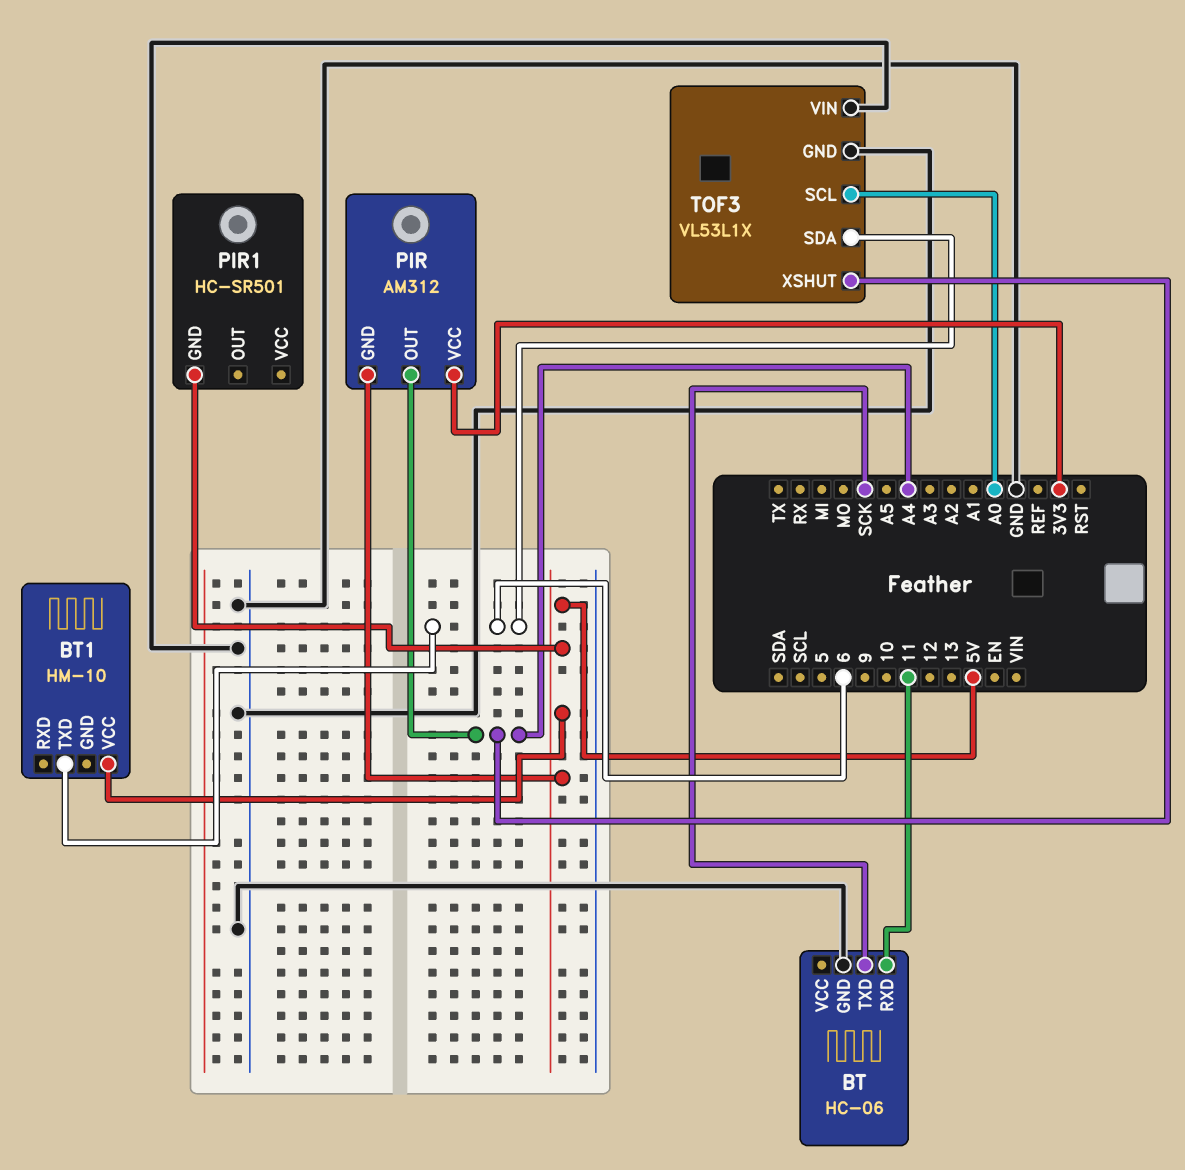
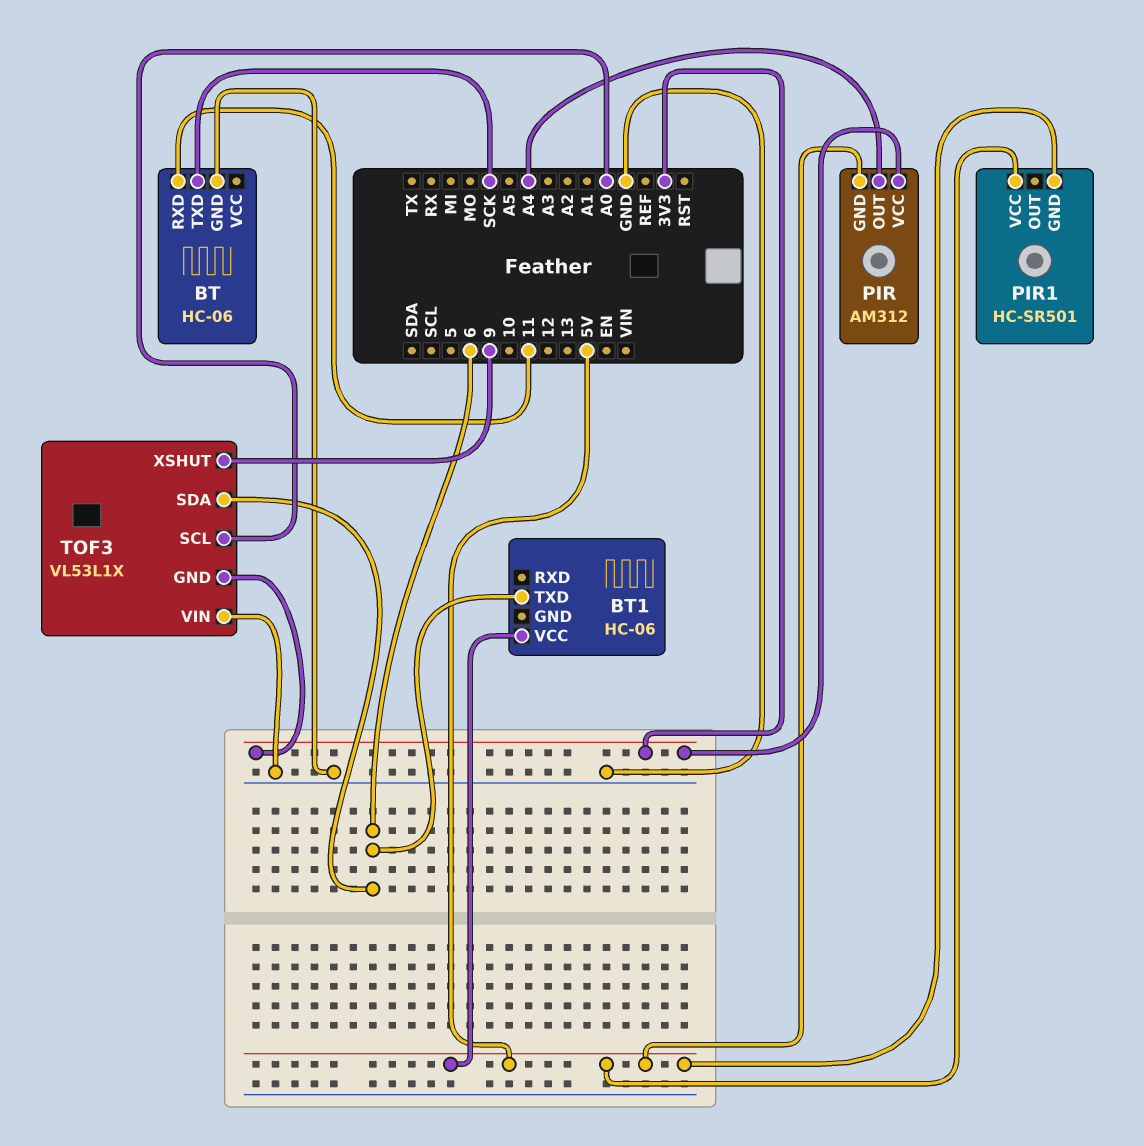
BT1: HM-10 -> HC-06
PIR1 pin VCC: none -> 5V
TOF3 pin GND: GND -> 3V3
TOF3 pin XSHUT: A4 -> 9

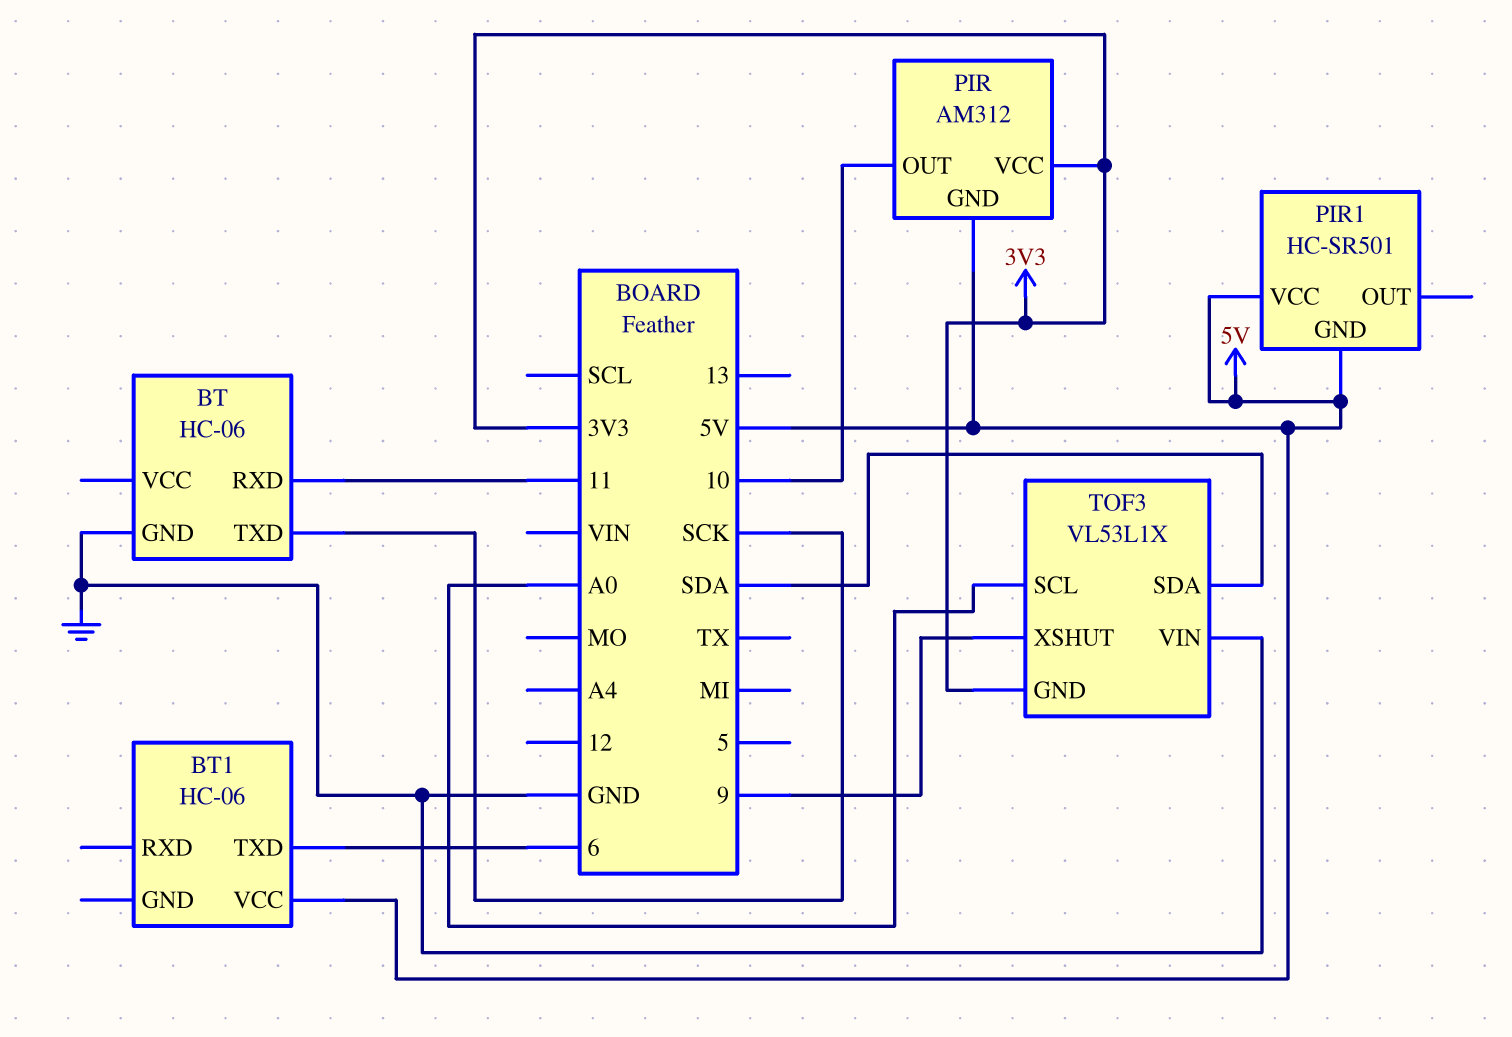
PIR pin OUT: A4 -> 10
TOF3 pin SDA: 6 -> SDA

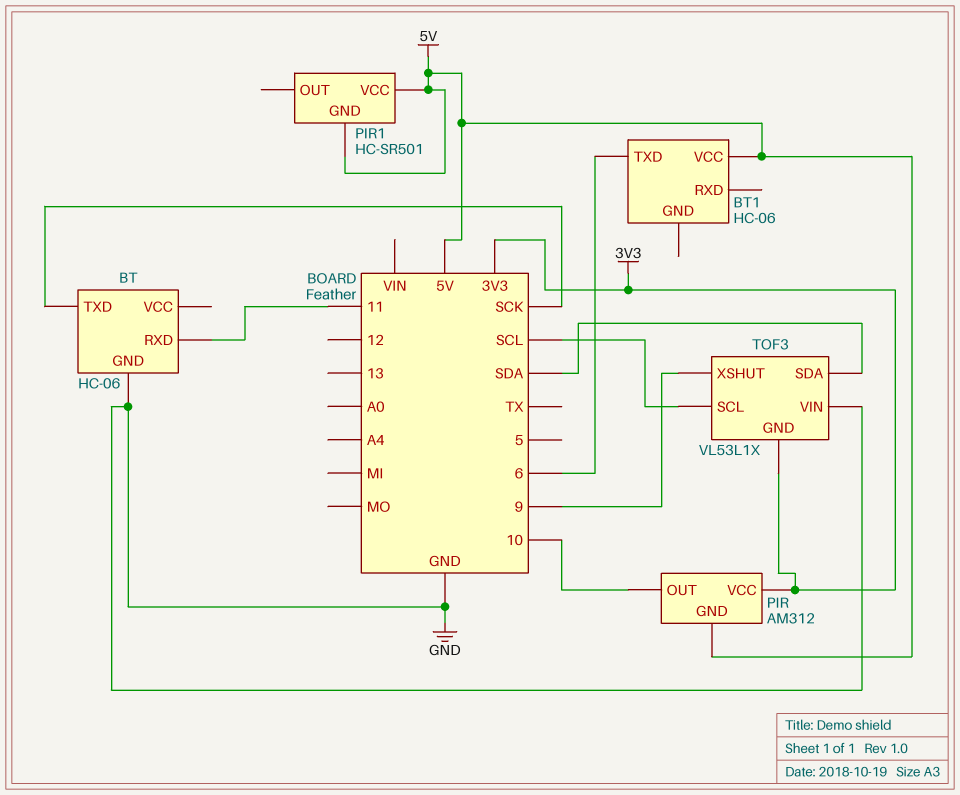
TOF3 pin SCL: A0 -> SCL

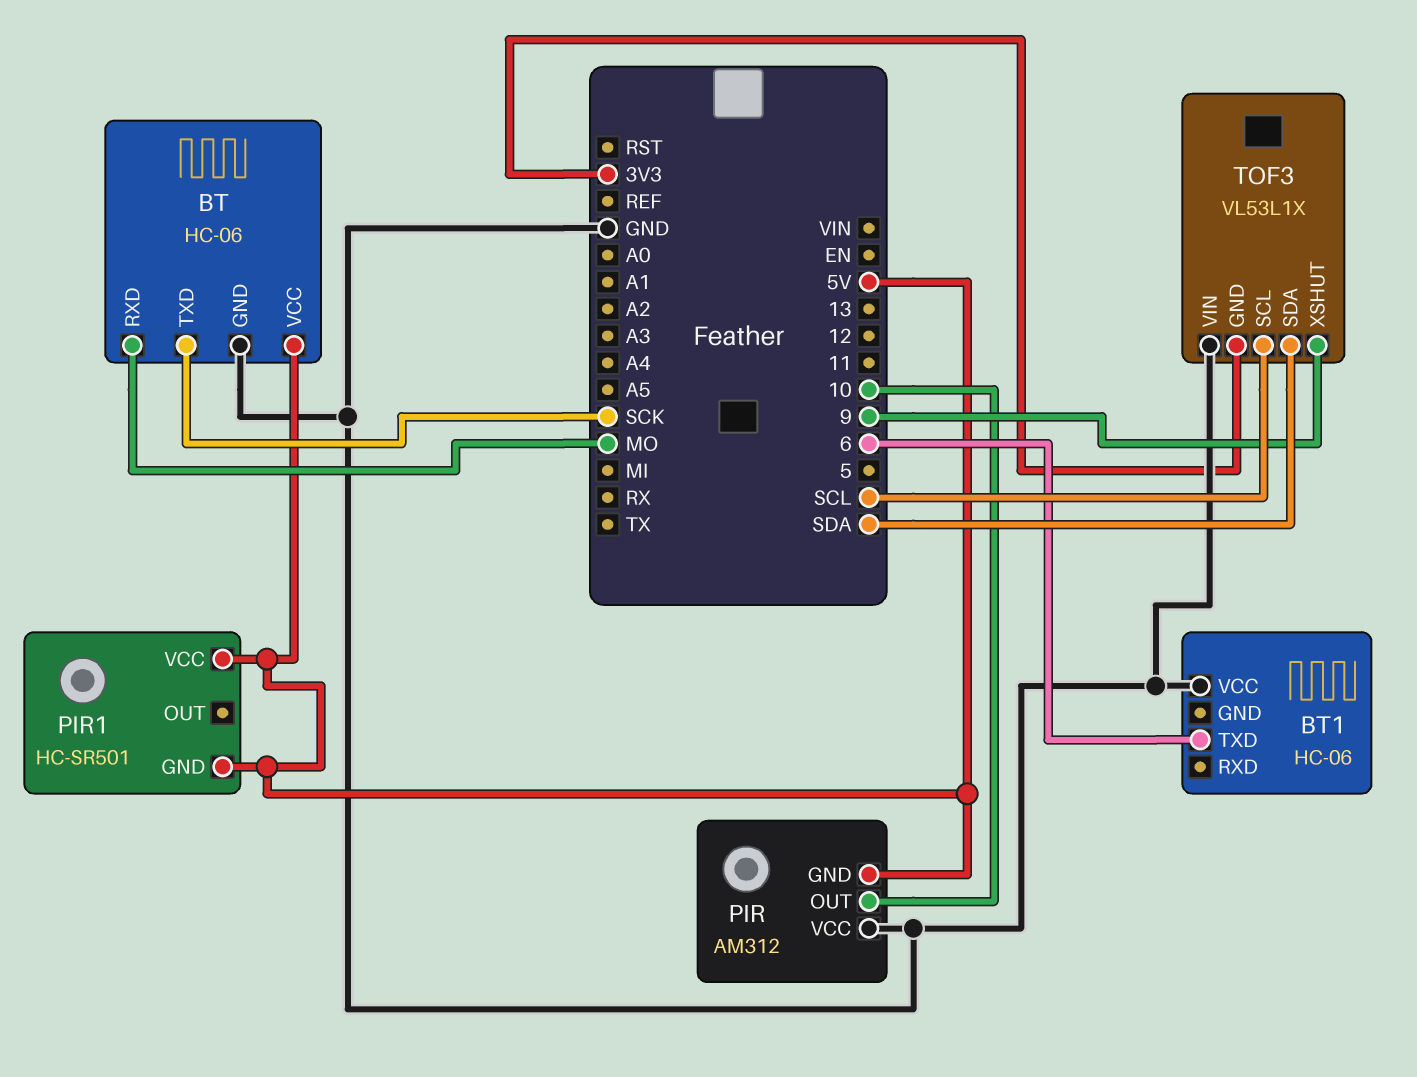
BT pin RXD: 11 -> MO
BT pin VCC: none -> 5V
BT1 pin VCC: 5V -> GND
PIR pin VCC: 3V3 -> GND

